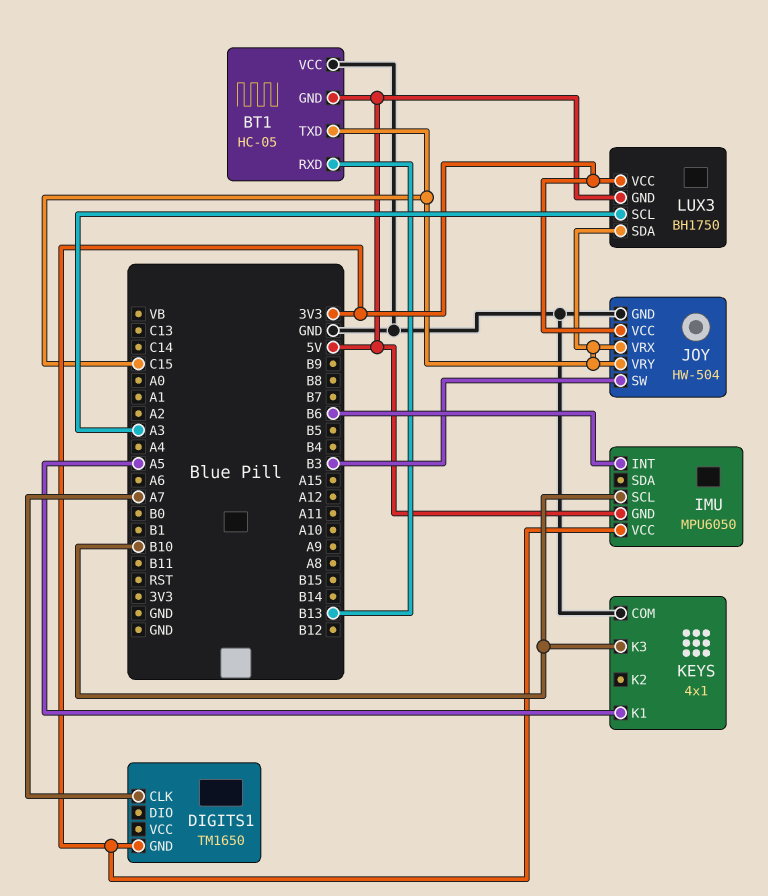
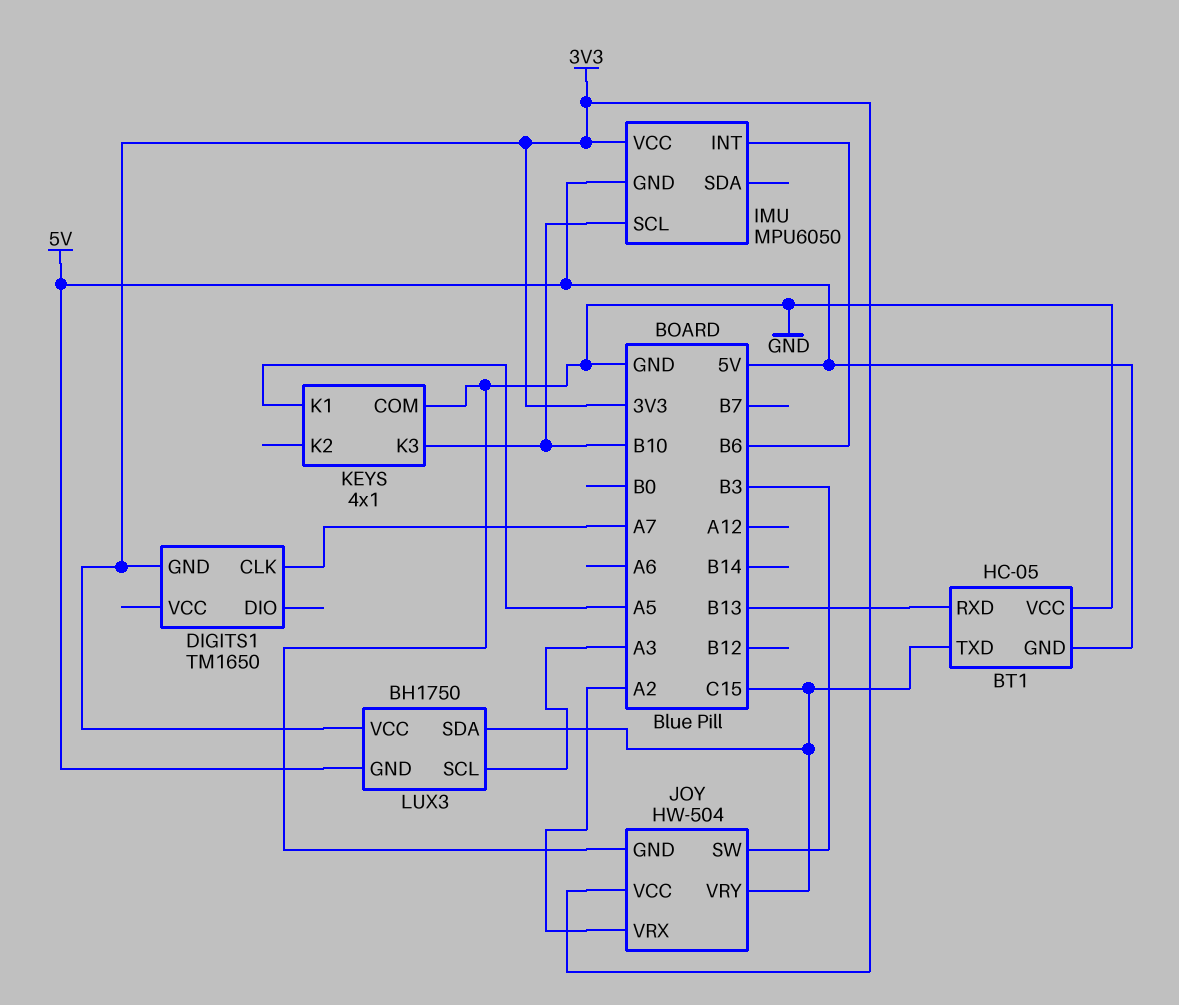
JOY pin VRX: C15 -> A2

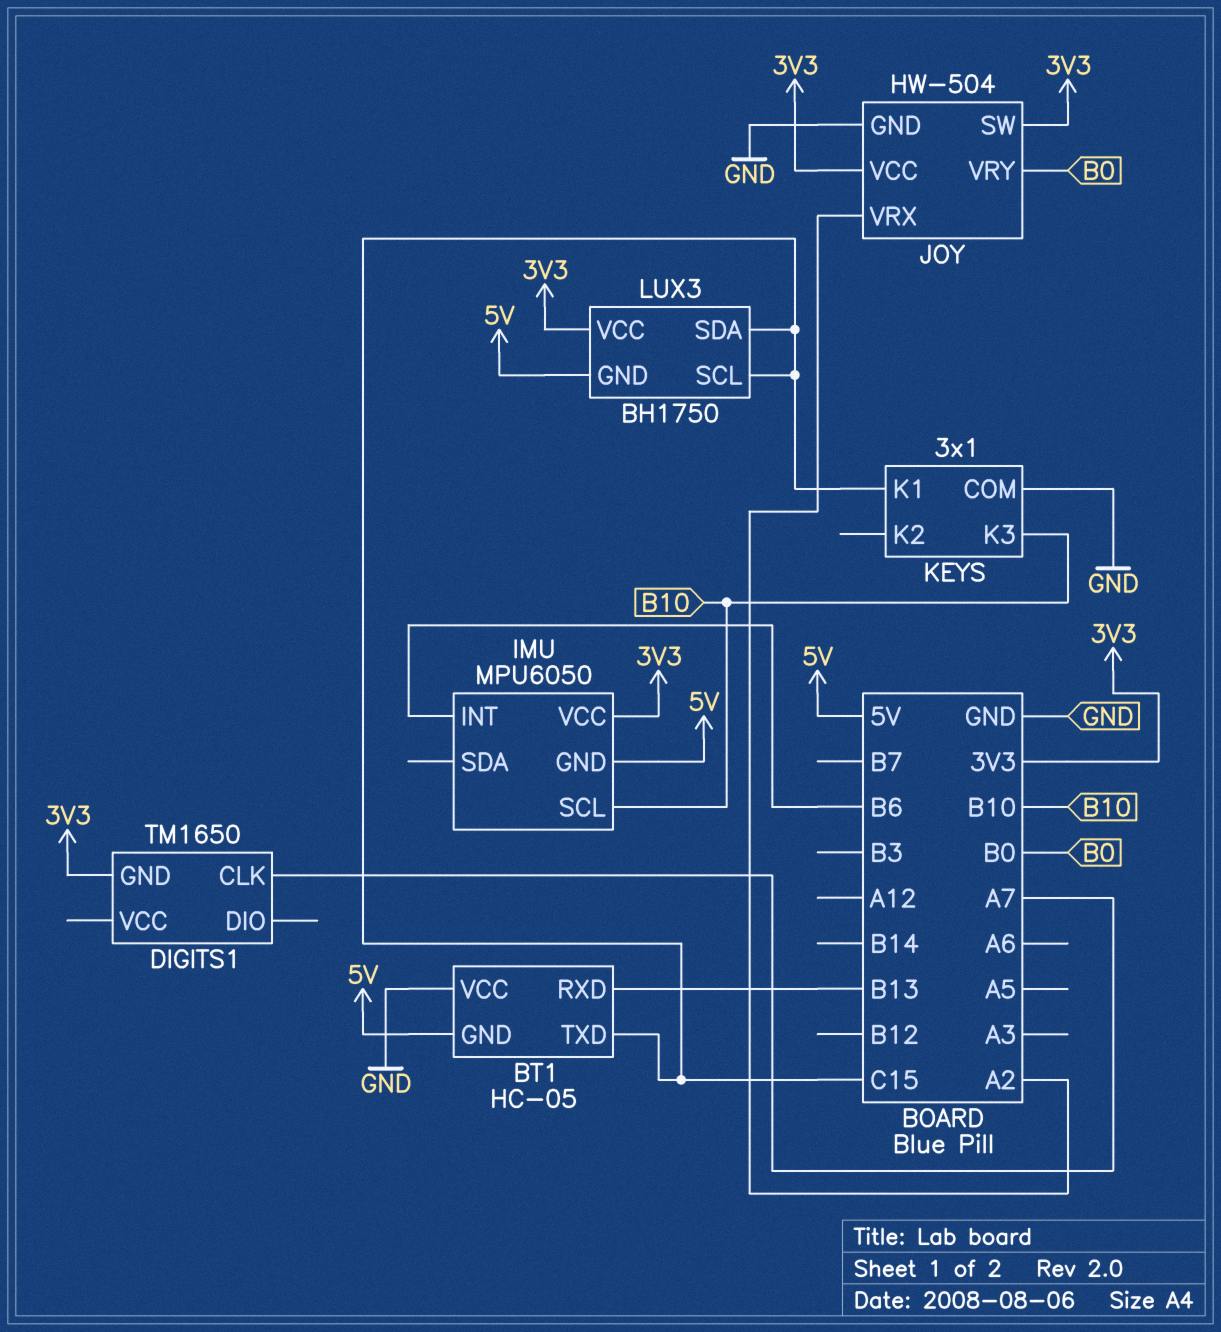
JOY pin SW: B3 -> 3V3
JOY pin VRY: C15 -> B0
KEYS: 4x1 -> 3x1
KEYS pin K1: A5 -> C15
LUX3 pin SCL: A3 -> C15

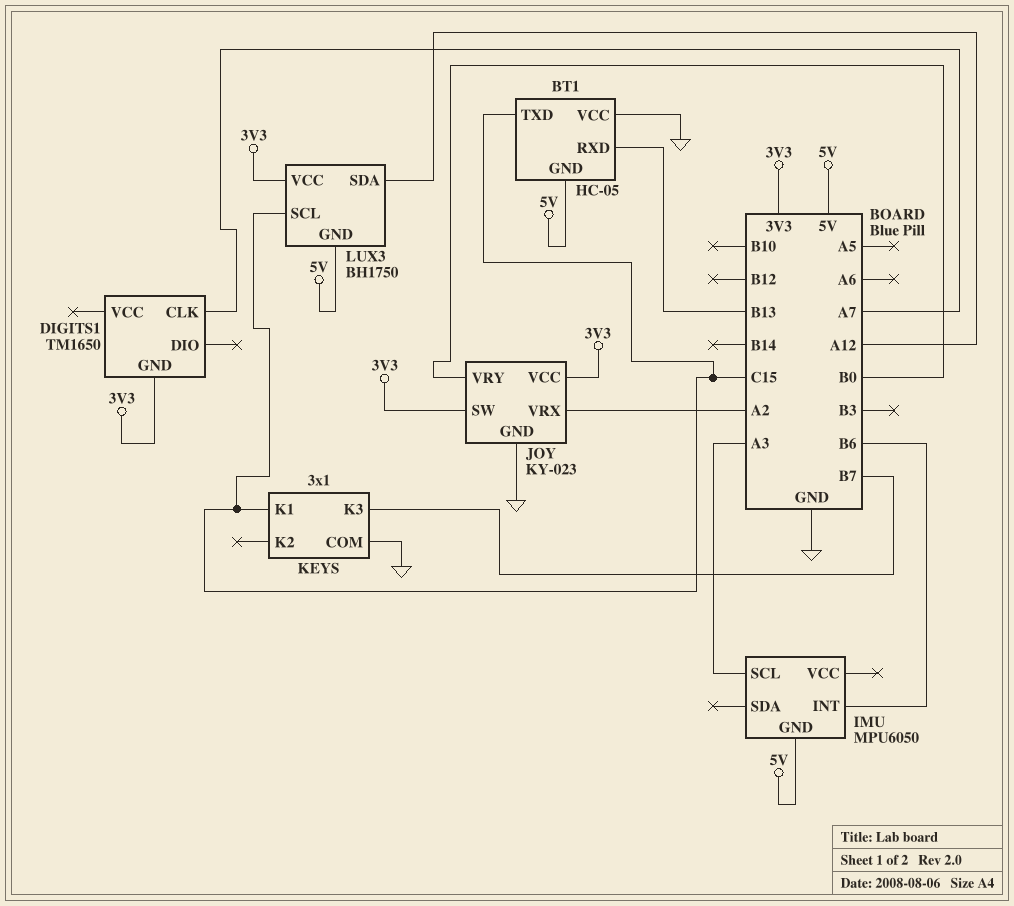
IMU pin SCL: B10 -> A3
IMU pin VCC: 3V3 -> none
JOY: HW-504 -> KY-023
KEYS pin K3: B10 -> B7
LUX3 pin SDA: C15 -> A12

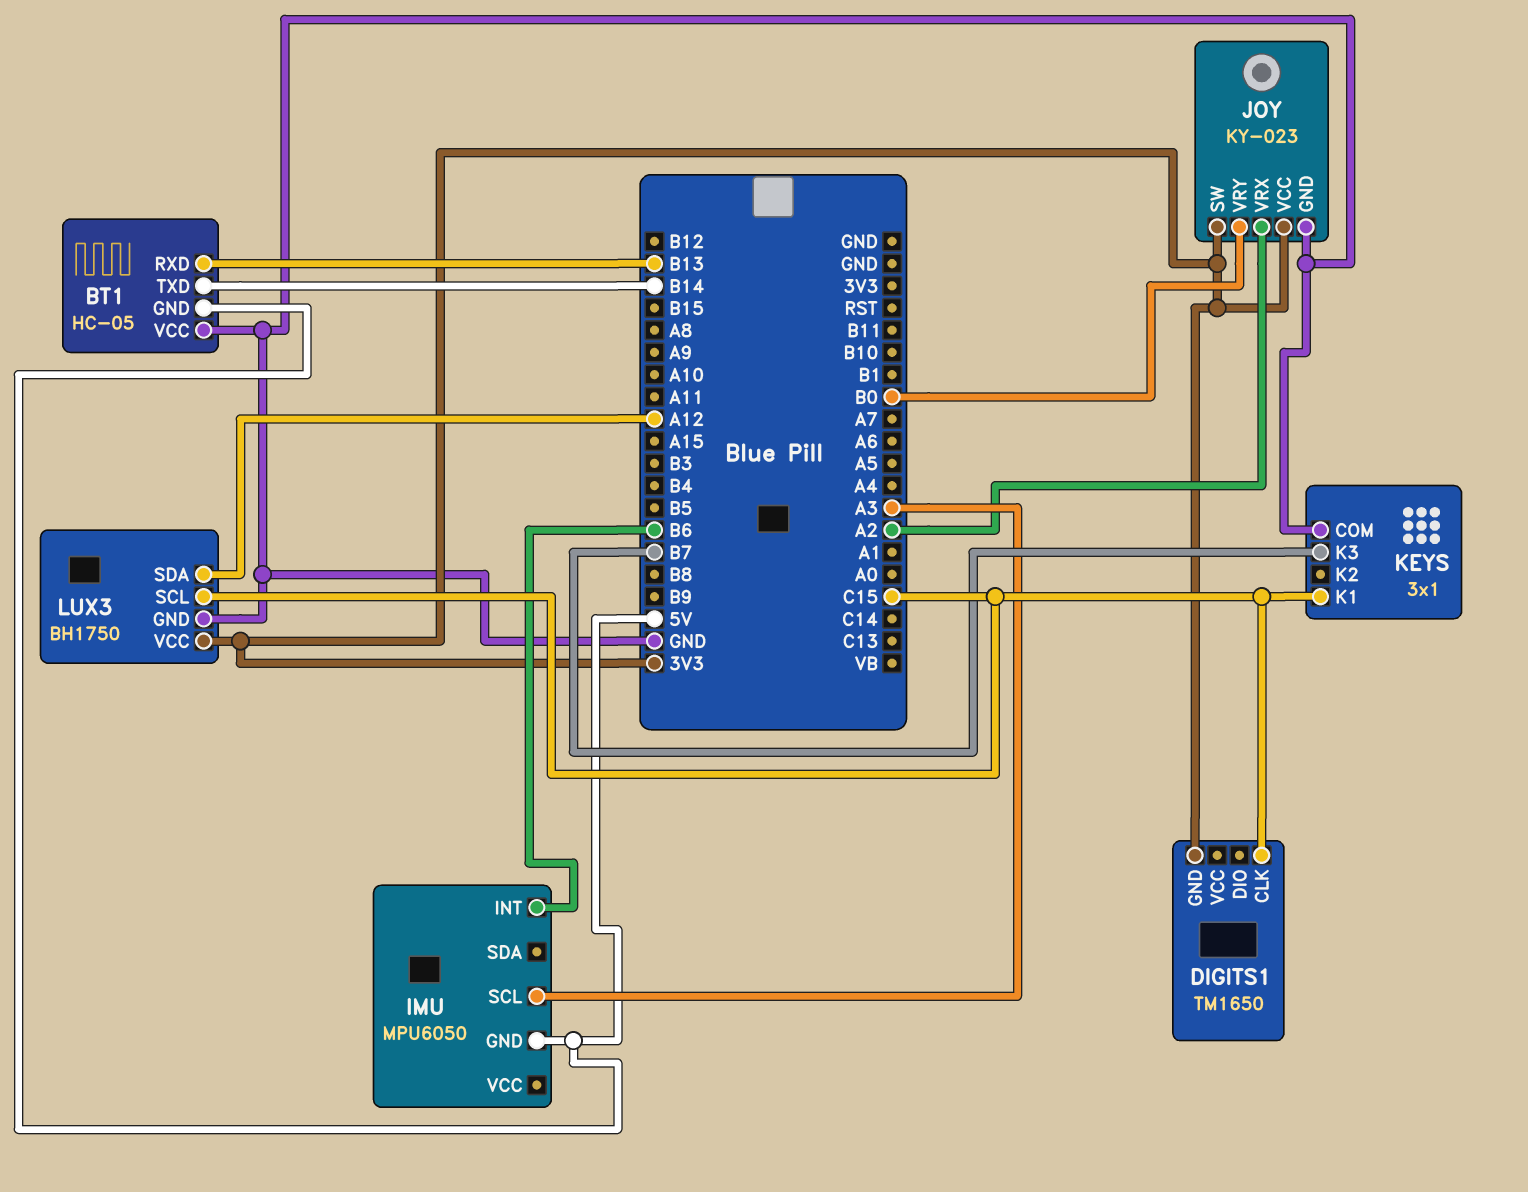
BT1 pin TXD: C15 -> B14
DIGITS1 pin CLK: A7 -> C15
LUX3 pin GND: 5V -> GND

